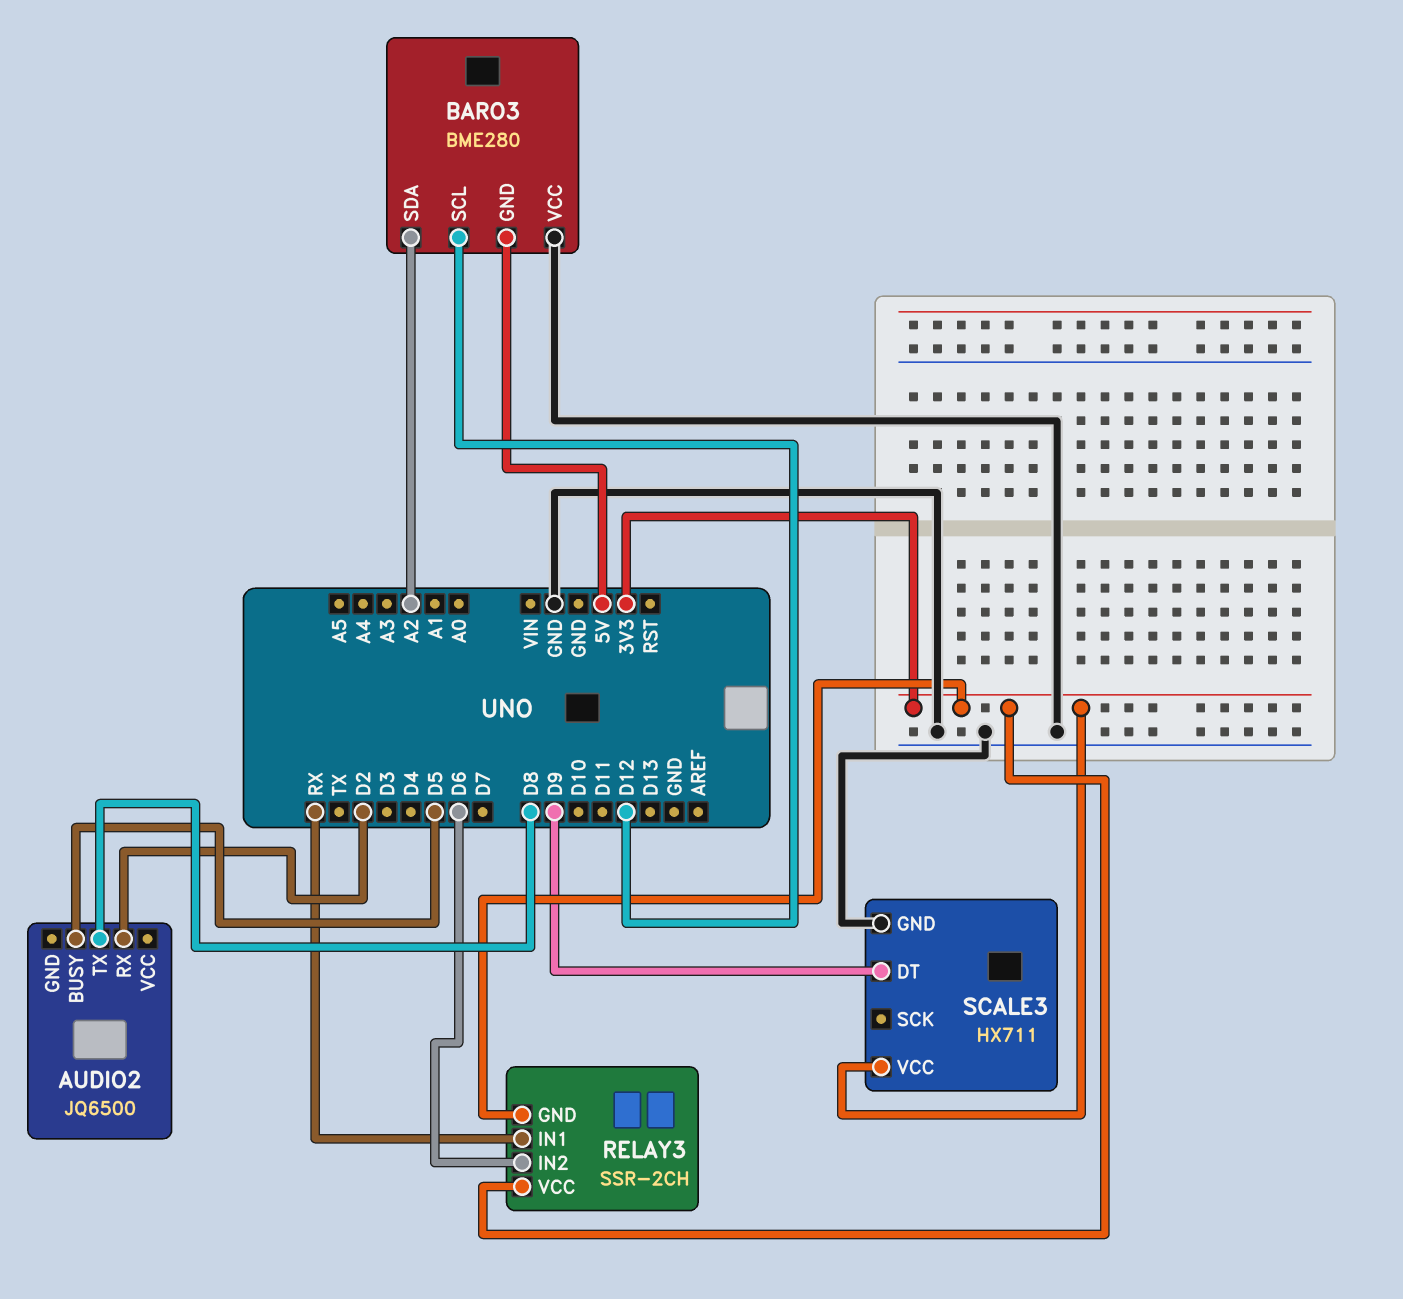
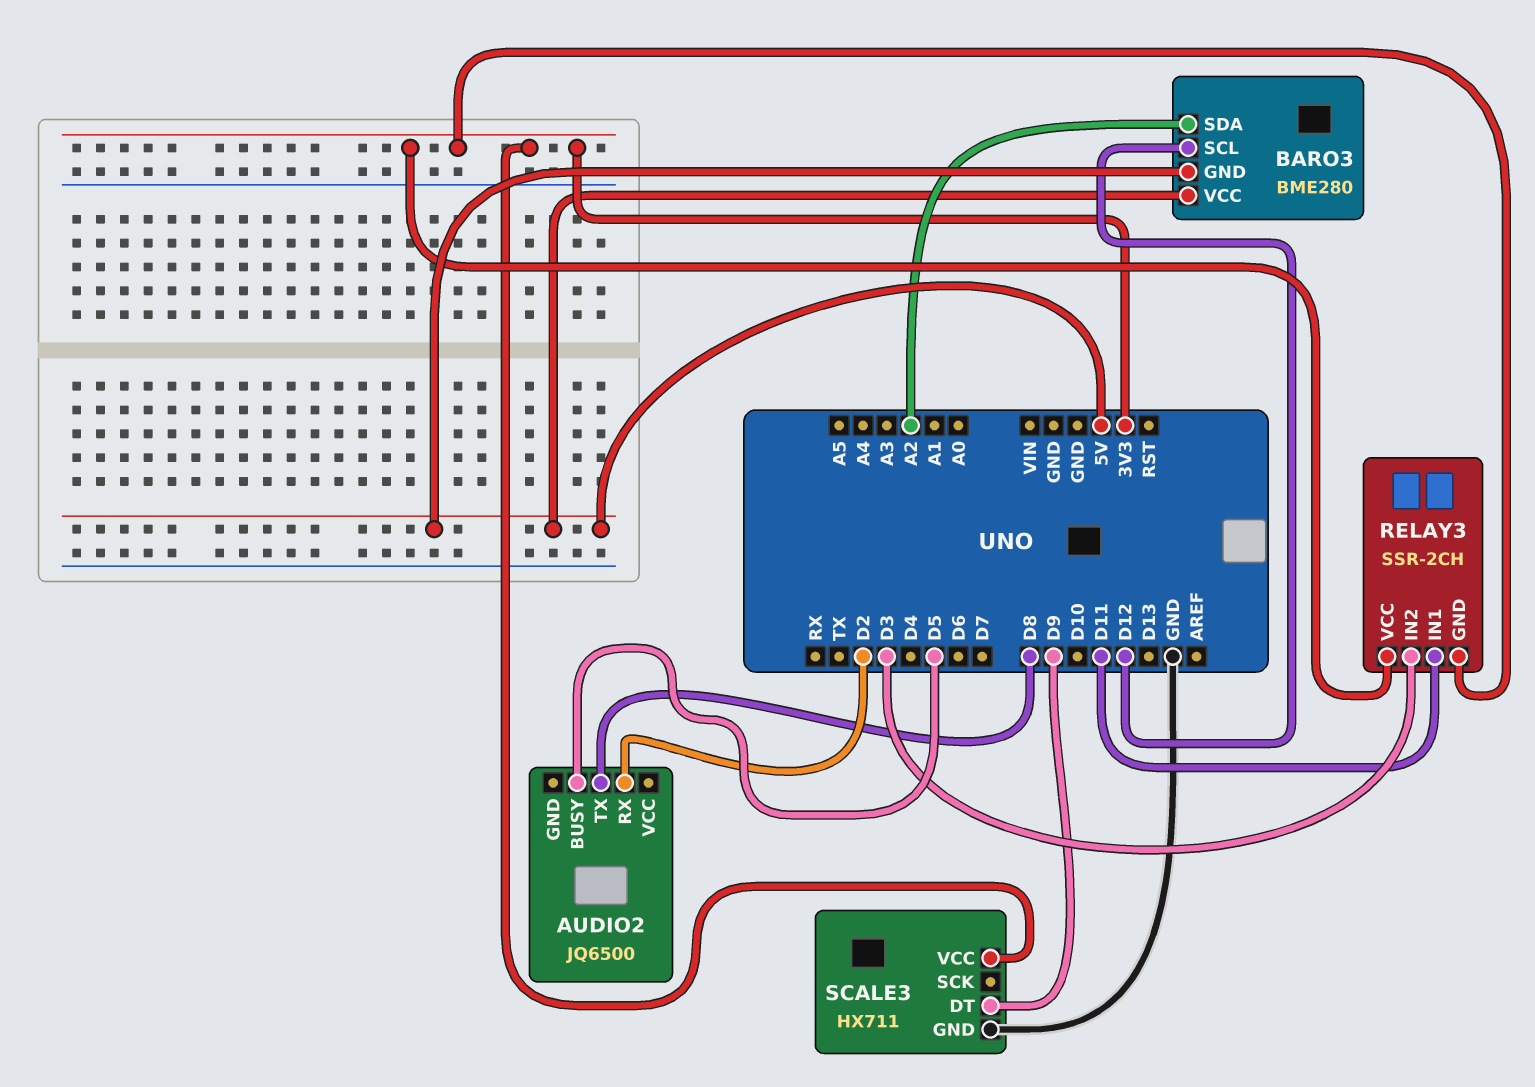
BARO3 pin VCC: GND -> 5V
RELAY3 pin IN1: RX -> D11
RELAY3 pin IN2: D6 -> D3

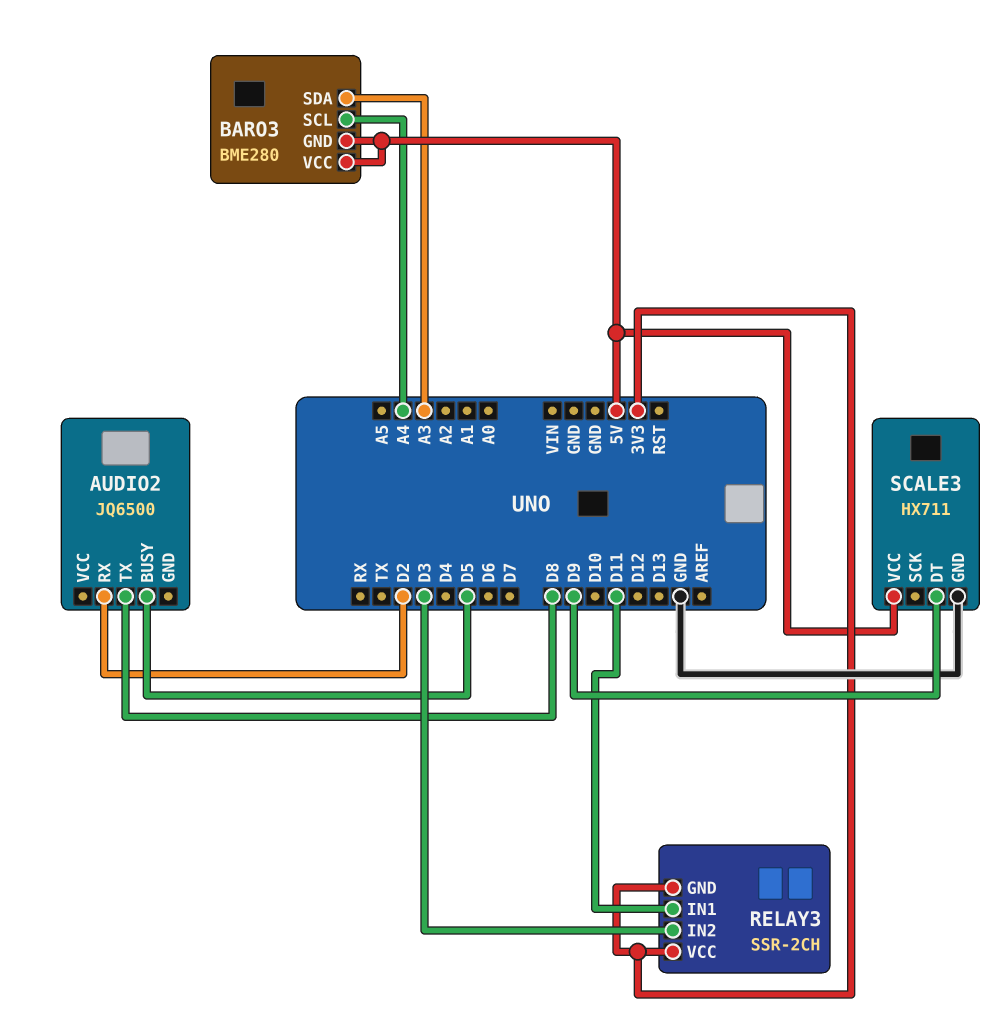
BARO3 pin SCL: D12 -> A4
BARO3 pin SDA: A2 -> A3
SCALE3 pin VCC: 3V3 -> 5V

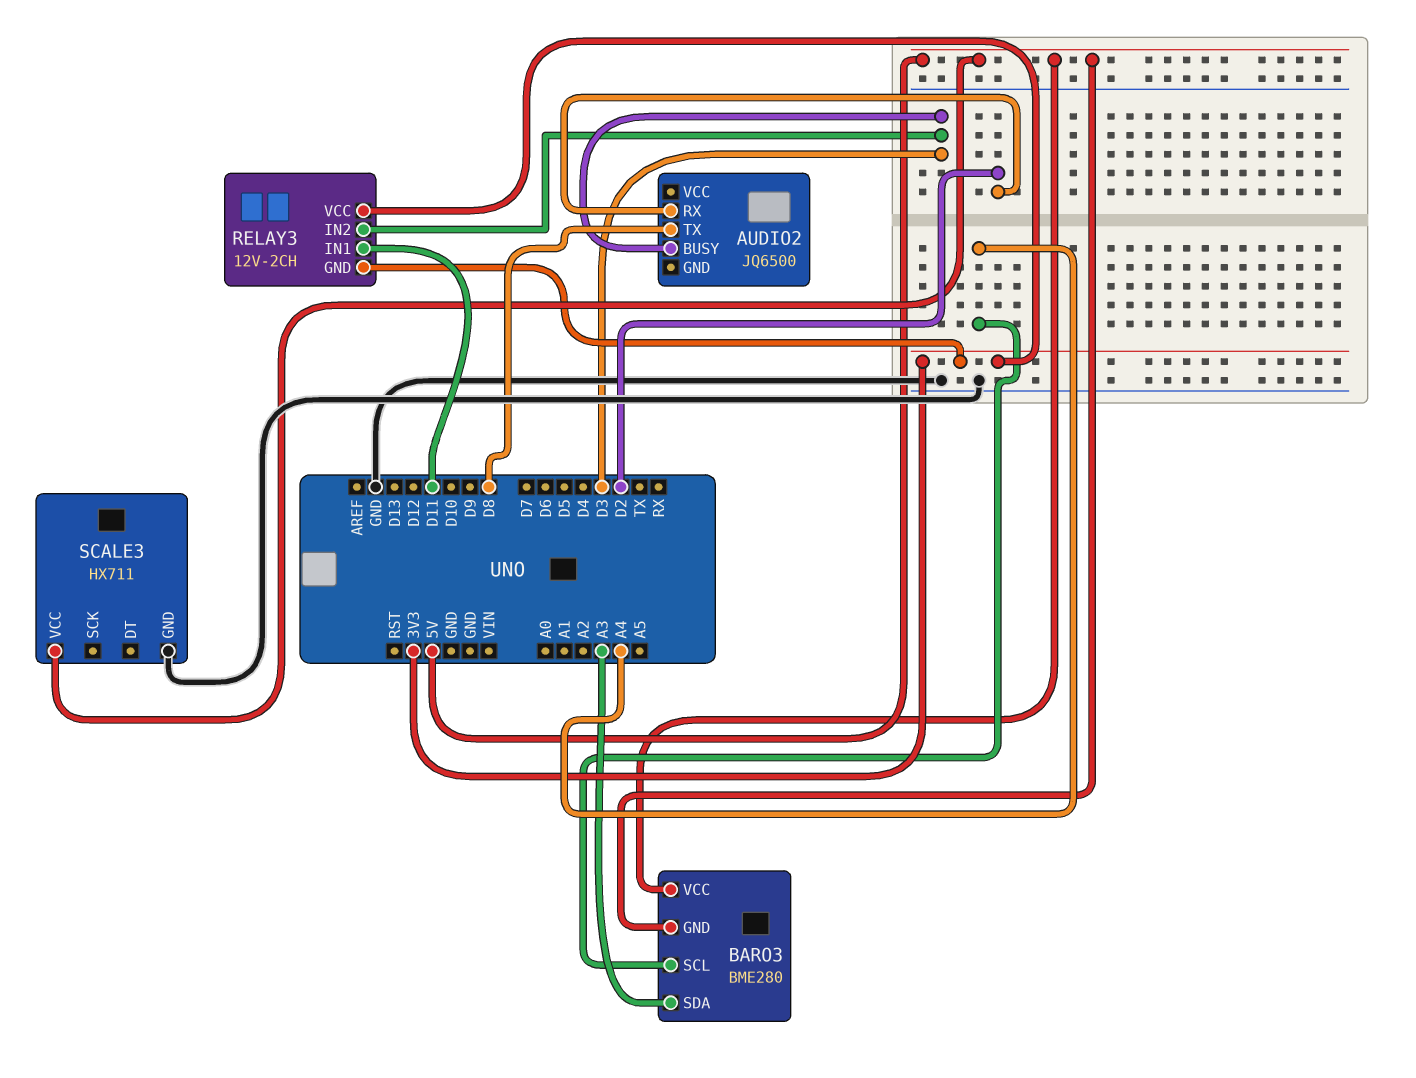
AUDIO2 pin BUSY: D5 -> D3
RELAY3: SSR-2CH -> 12V-2CH
SCALE3 pin DT: D9 -> none

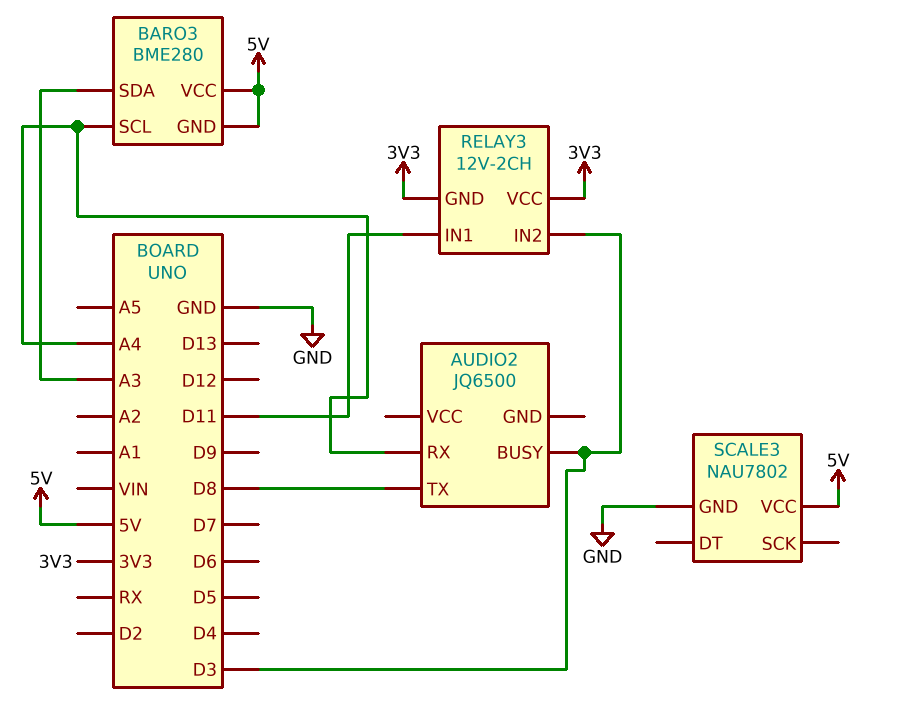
AUDIO2 pin RX: D2 -> A4
SCALE3: HX711 -> NAU7802

